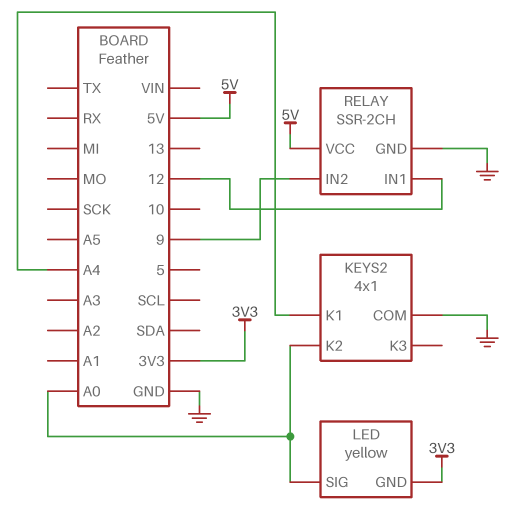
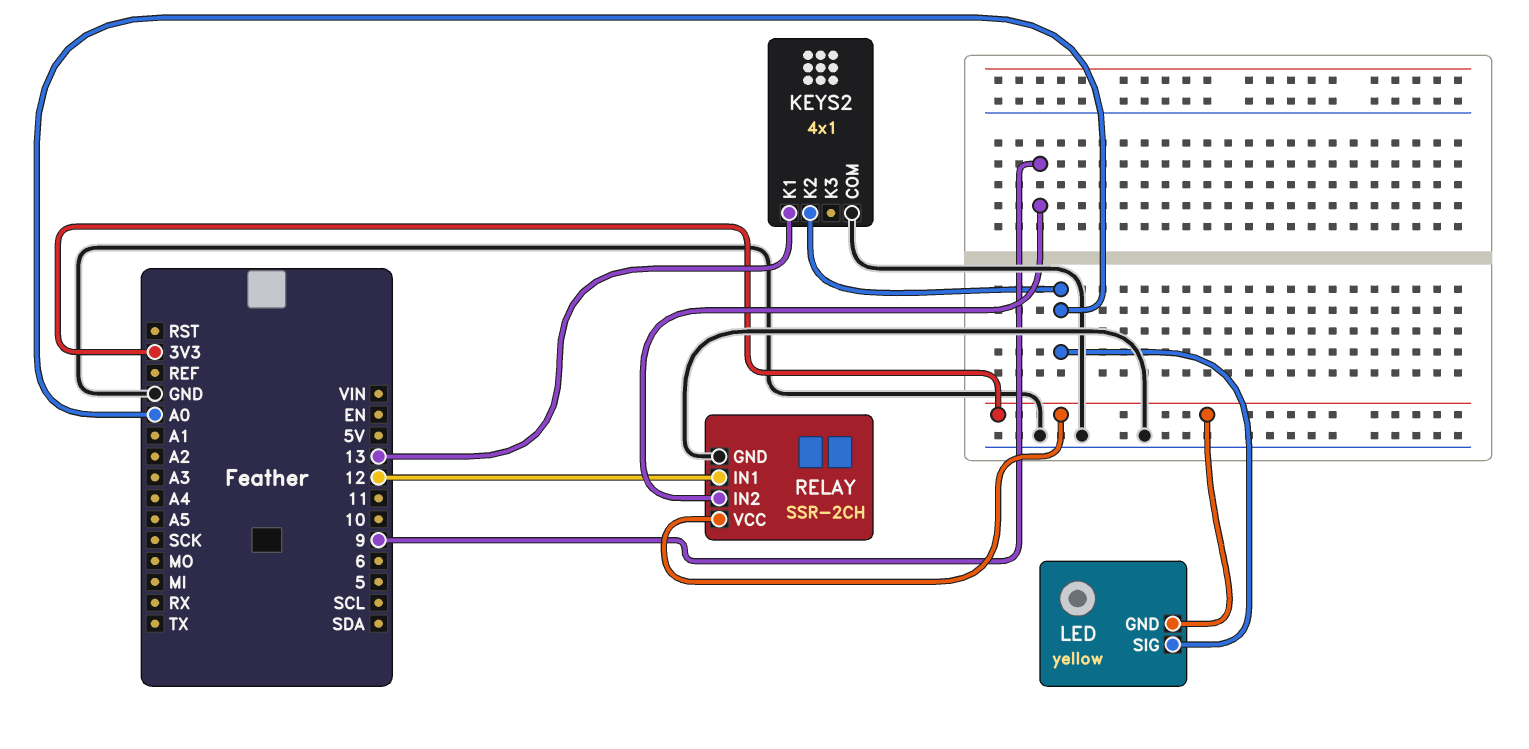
KEYS2 pin K1: A4 -> 13
RELAY pin VCC: 5V -> 3V3

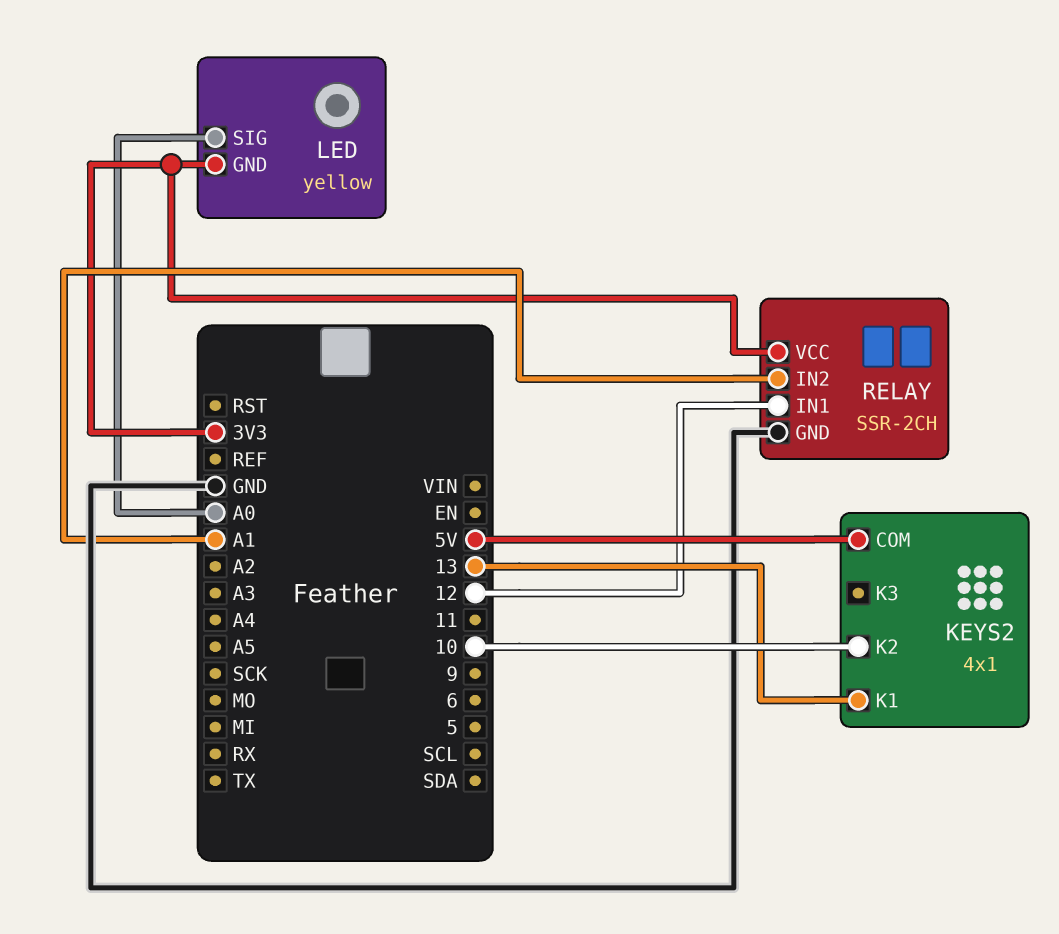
KEYS2 pin COM: GND -> 5V
KEYS2 pin K2: A0 -> 10
RELAY pin IN2: 9 -> A1

